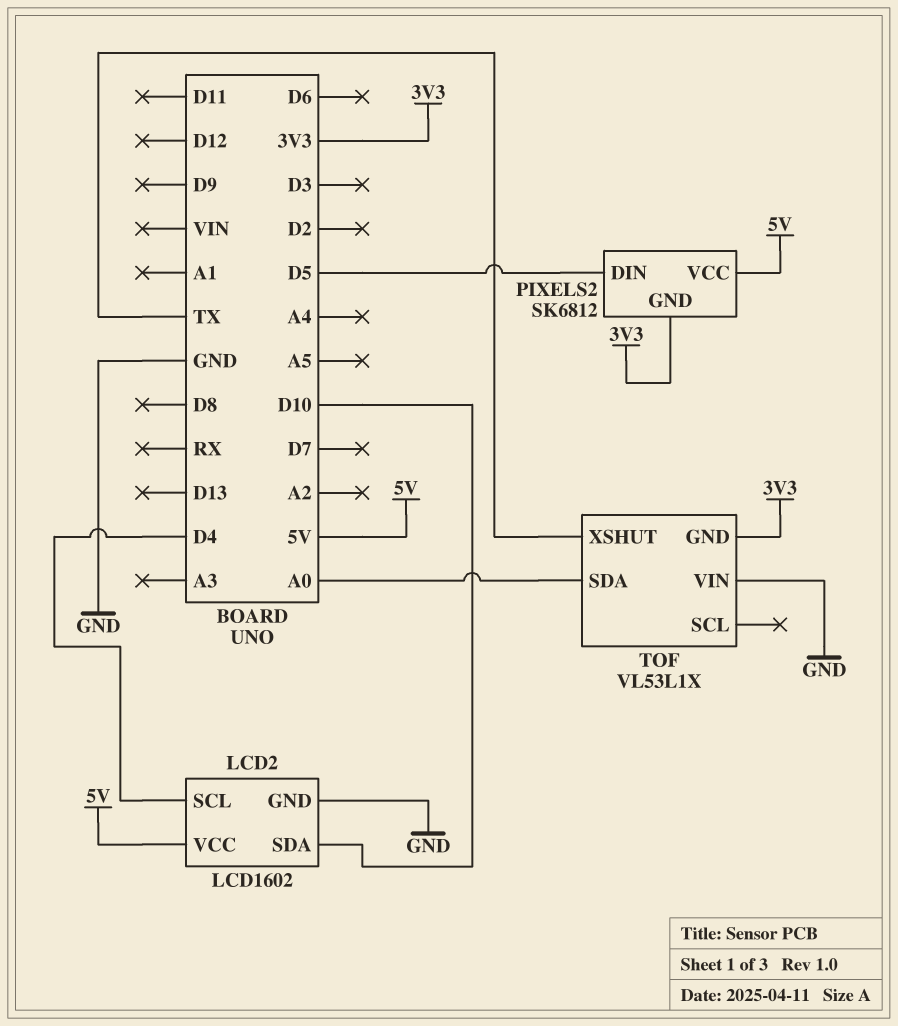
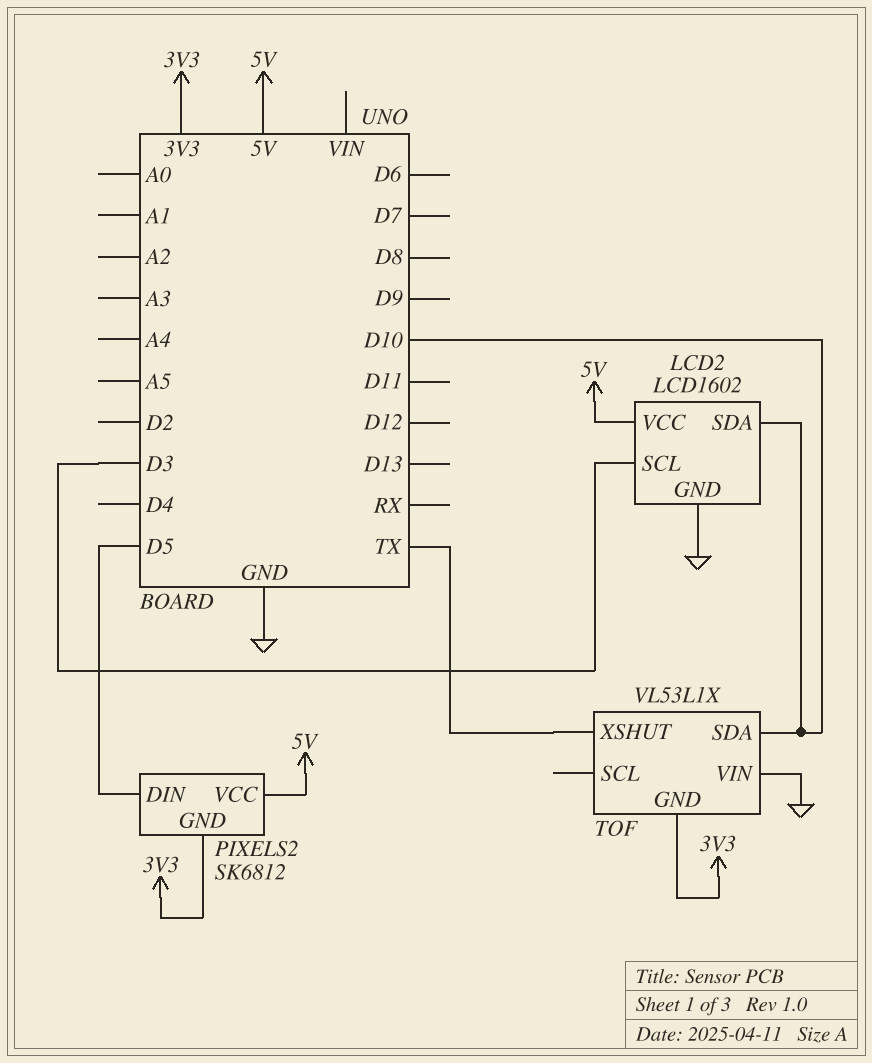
LCD2 pin SCL: D4 -> D3
TOF pin SDA: A0 -> D10

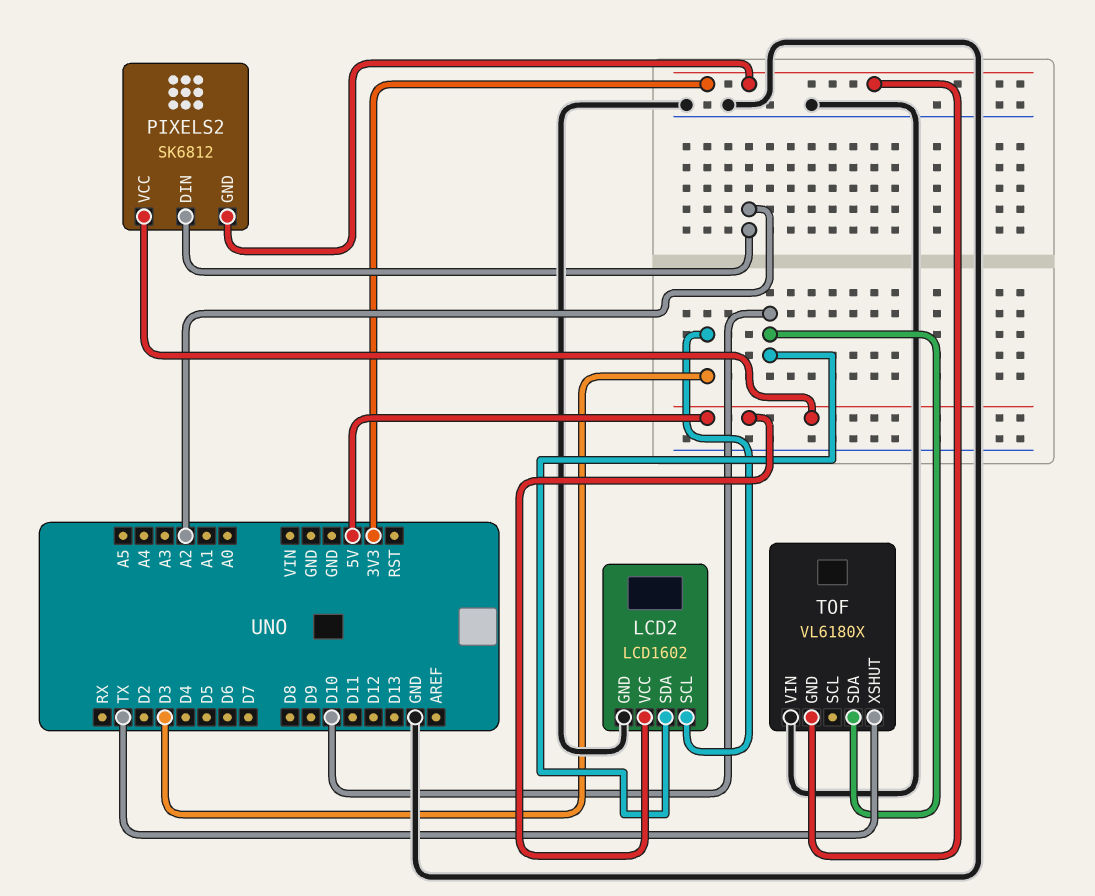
PIXELS2 pin DIN: D5 -> A2
TOF: VL53L1X -> VL6180X

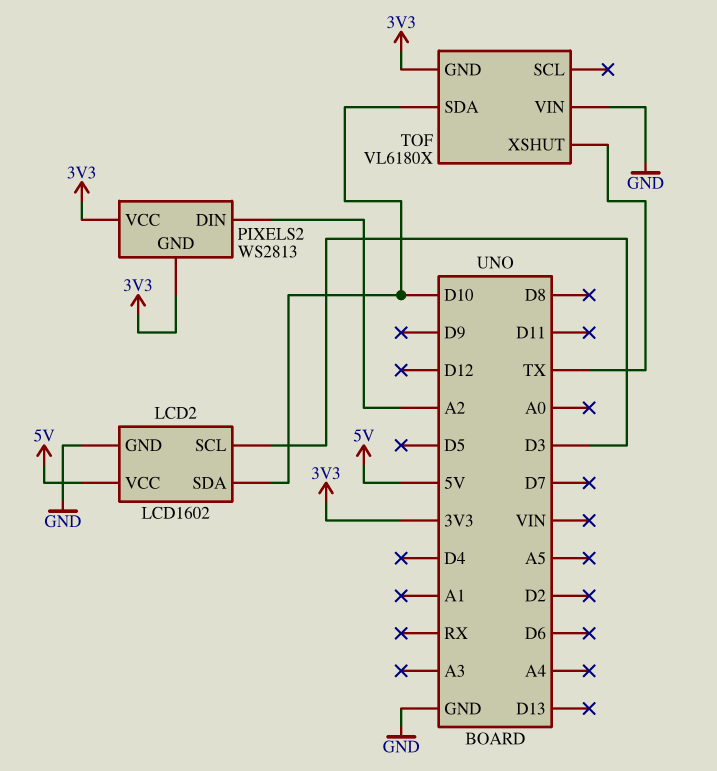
PIXELS2: SK6812 -> WS2813
PIXELS2 pin VCC: 5V -> 3V3

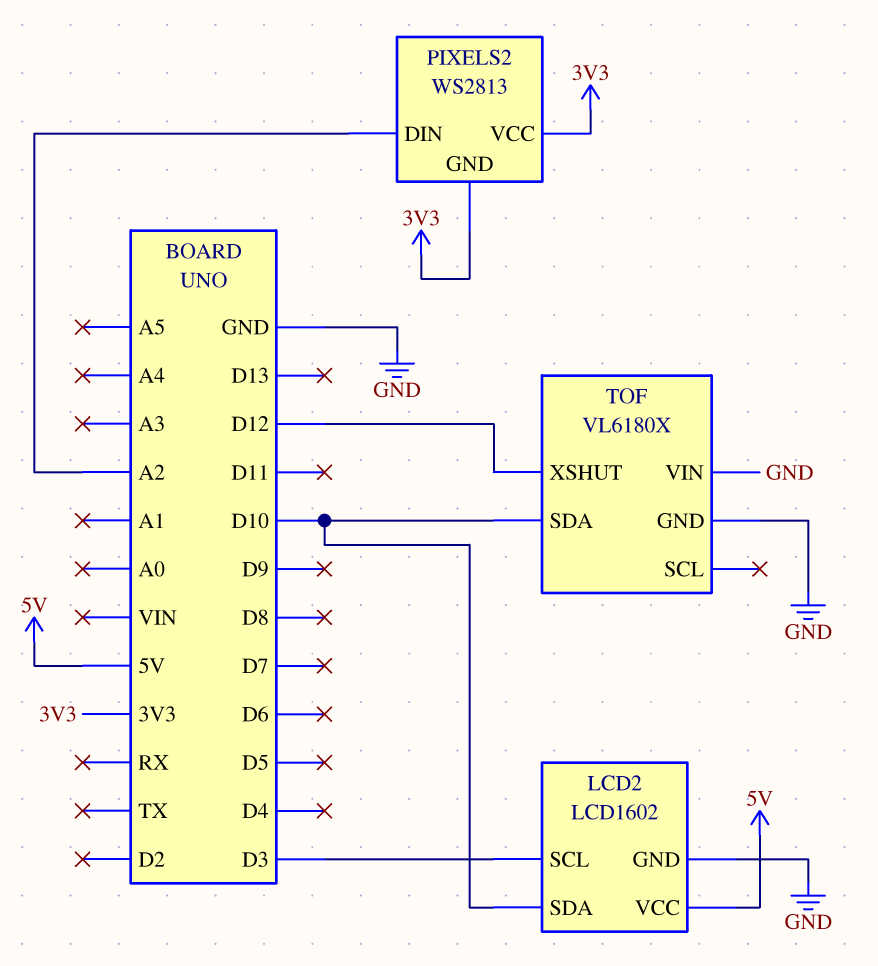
TOF pin GND: 3V3 -> GND
TOF pin XSHUT: TX -> D12

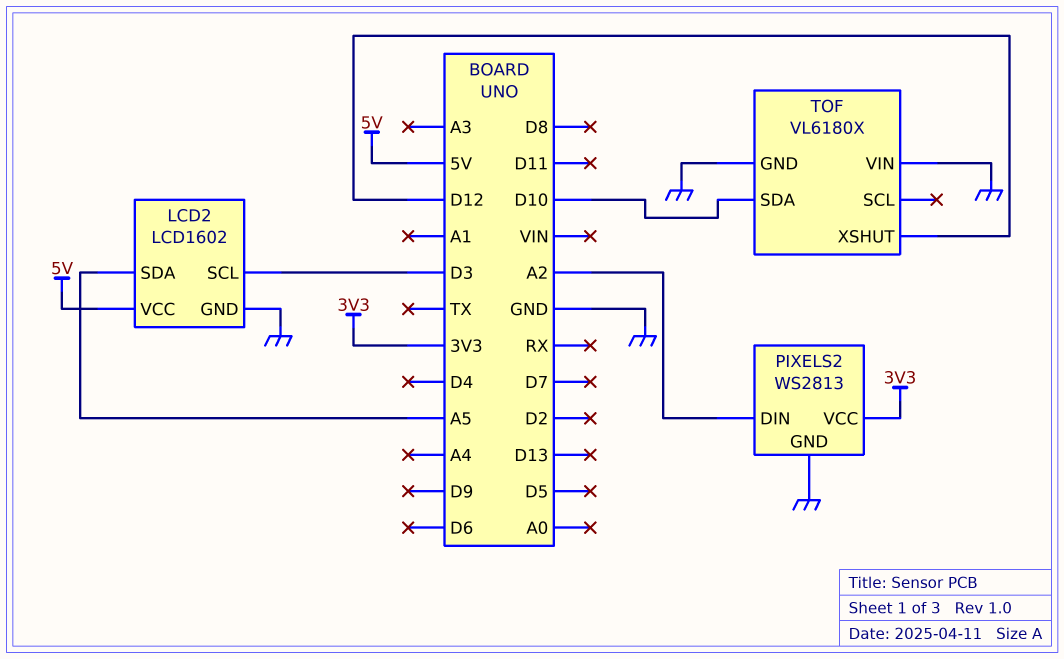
LCD2 pin SDA: D10 -> A5
PIXELS2 pin GND: 3V3 -> GND

